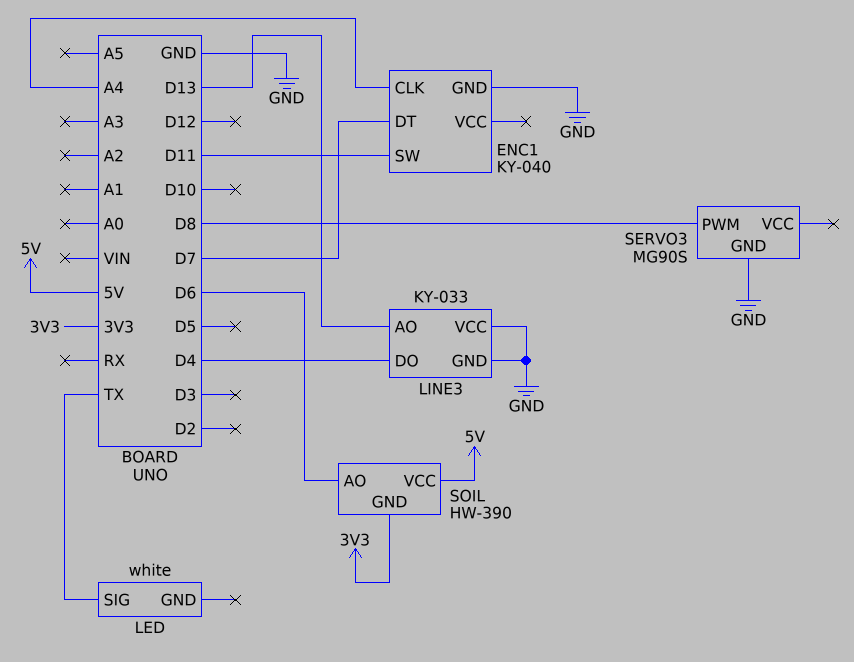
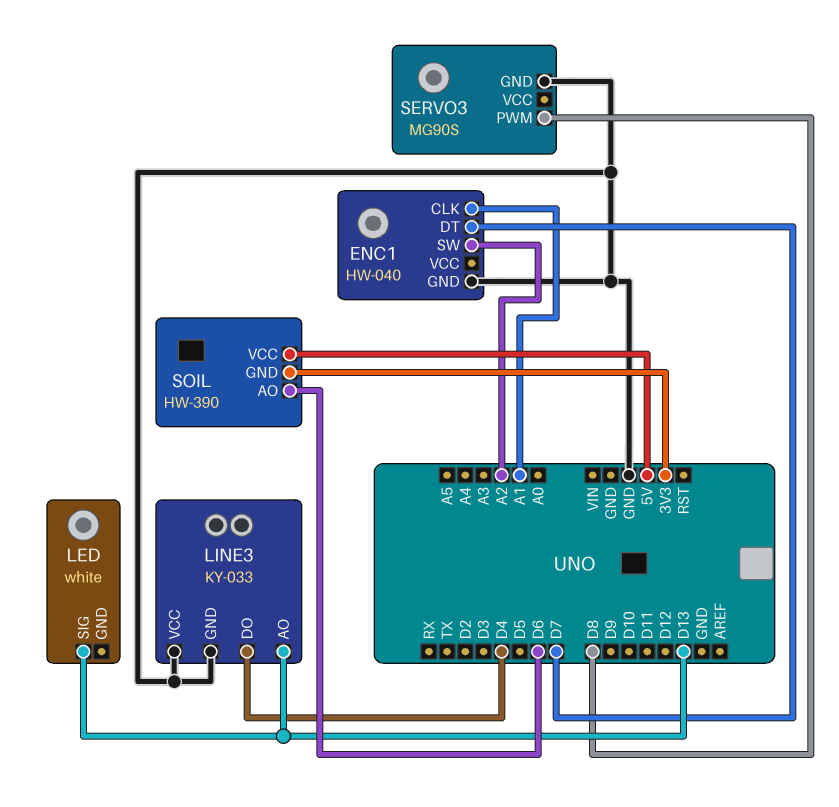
ENC1: KY-040 -> HW-040
ENC1 pin CLK: A4 -> A1
ENC1 pin SW: D11 -> A2
LED pin SIG: TX -> D13

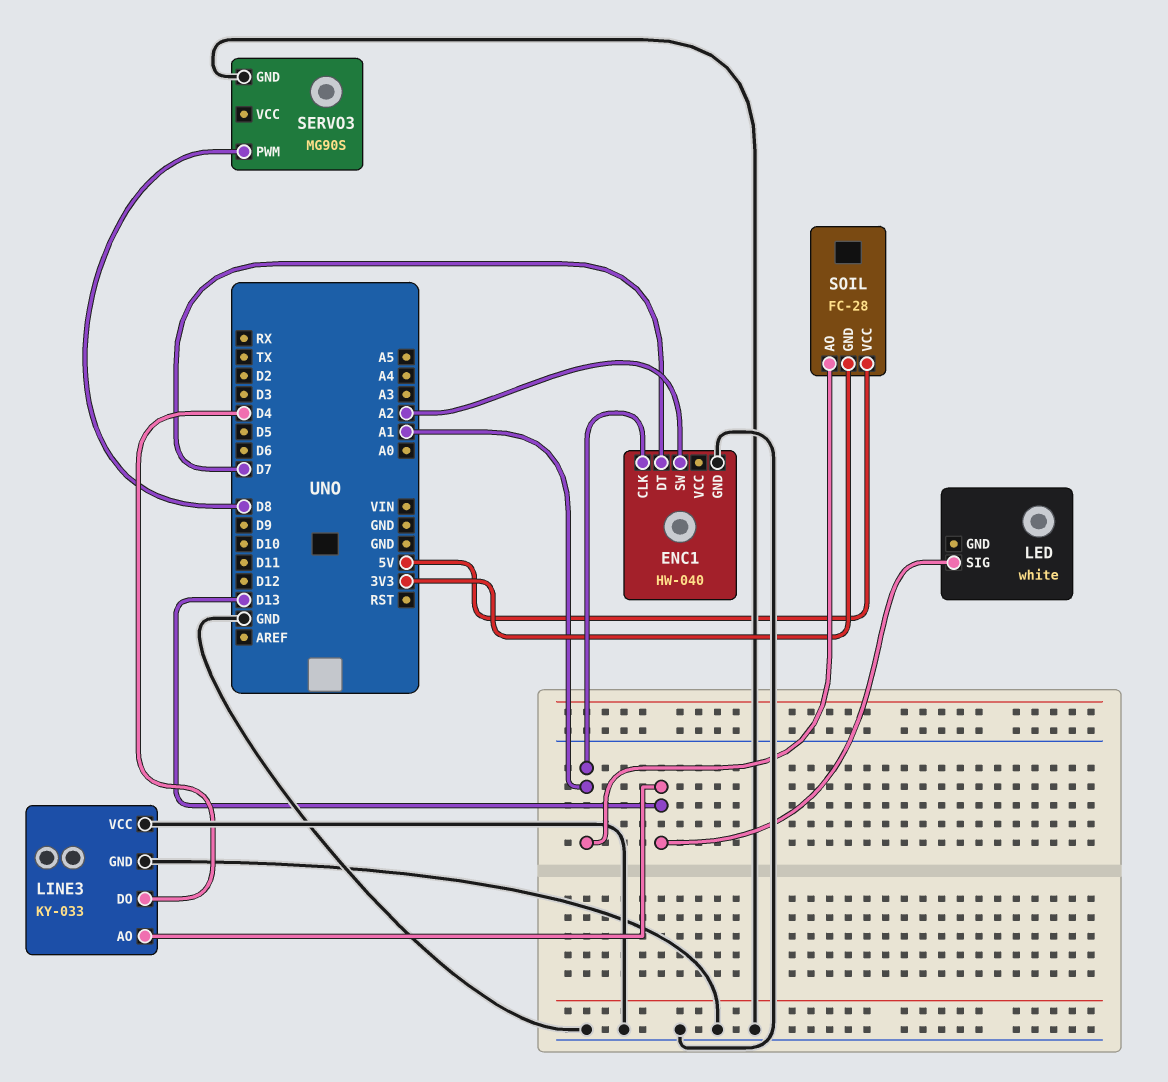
SOIL: HW-390 -> FC-28
SOIL pin AO: D6 -> A1

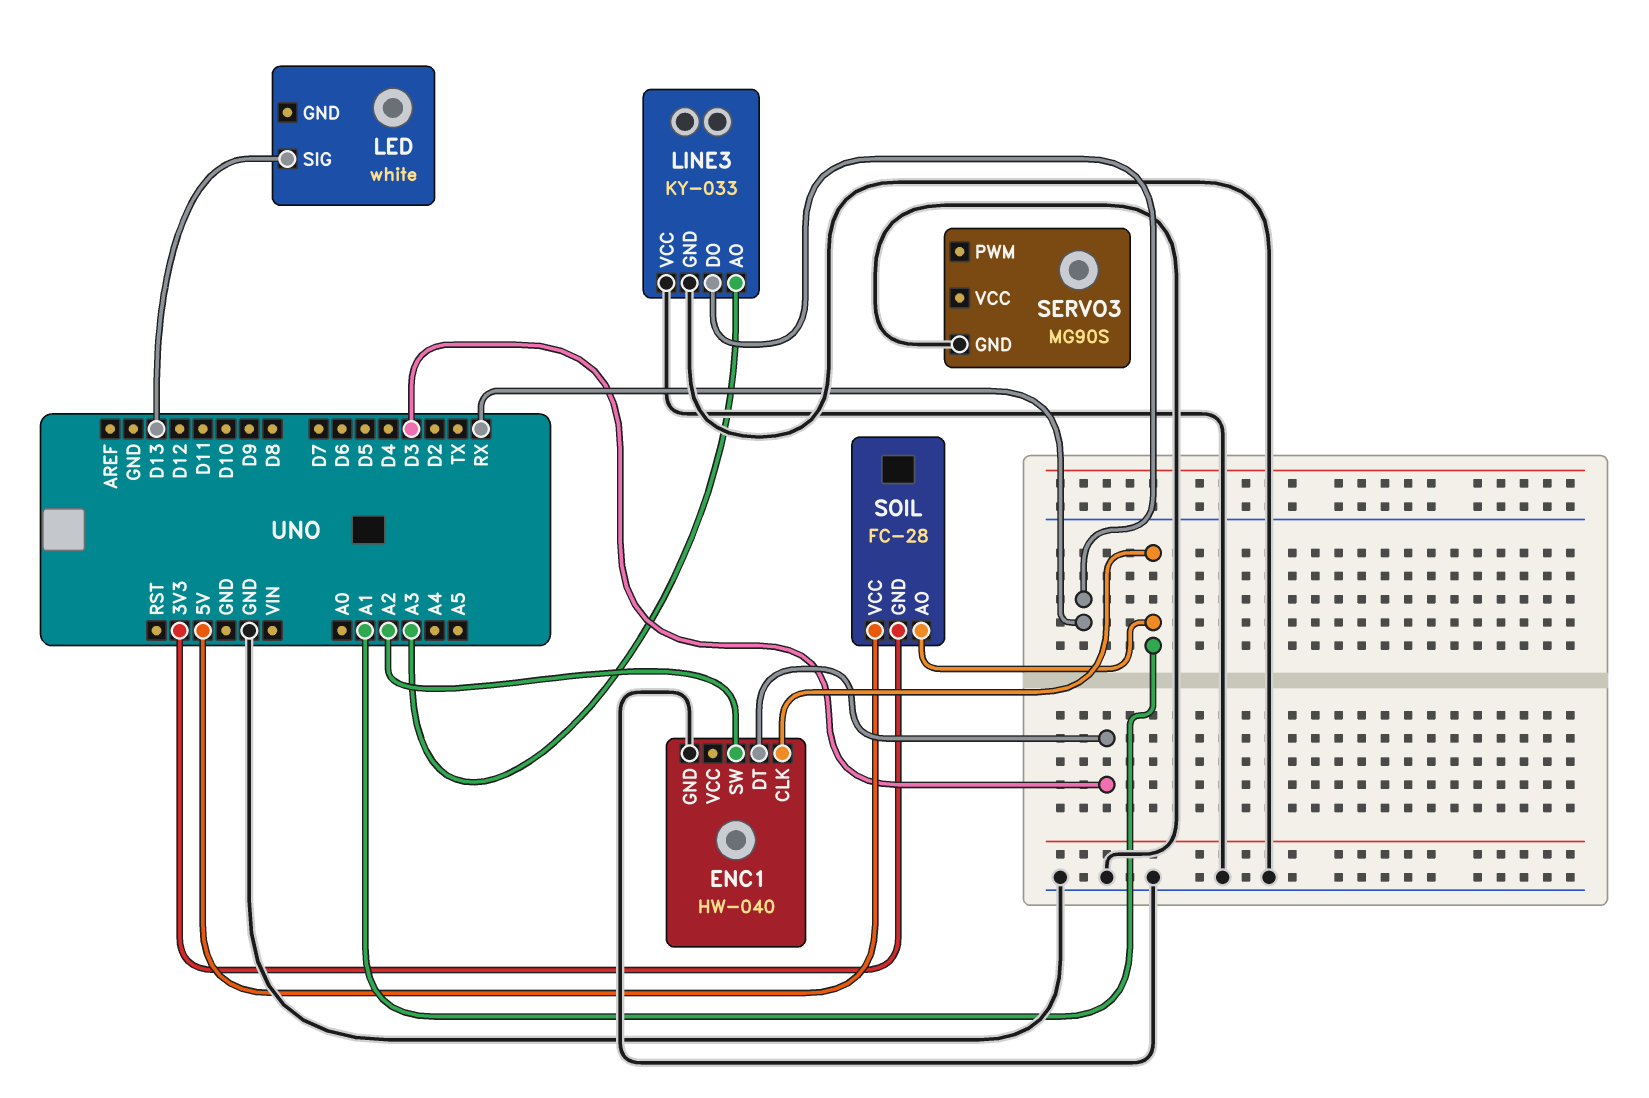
ENC1 pin DT: D7 -> D3
LINE3 pin AO: D13 -> A3
LINE3 pin DO: D4 -> RX
SERVO3 pin PWM: D8 -> none

